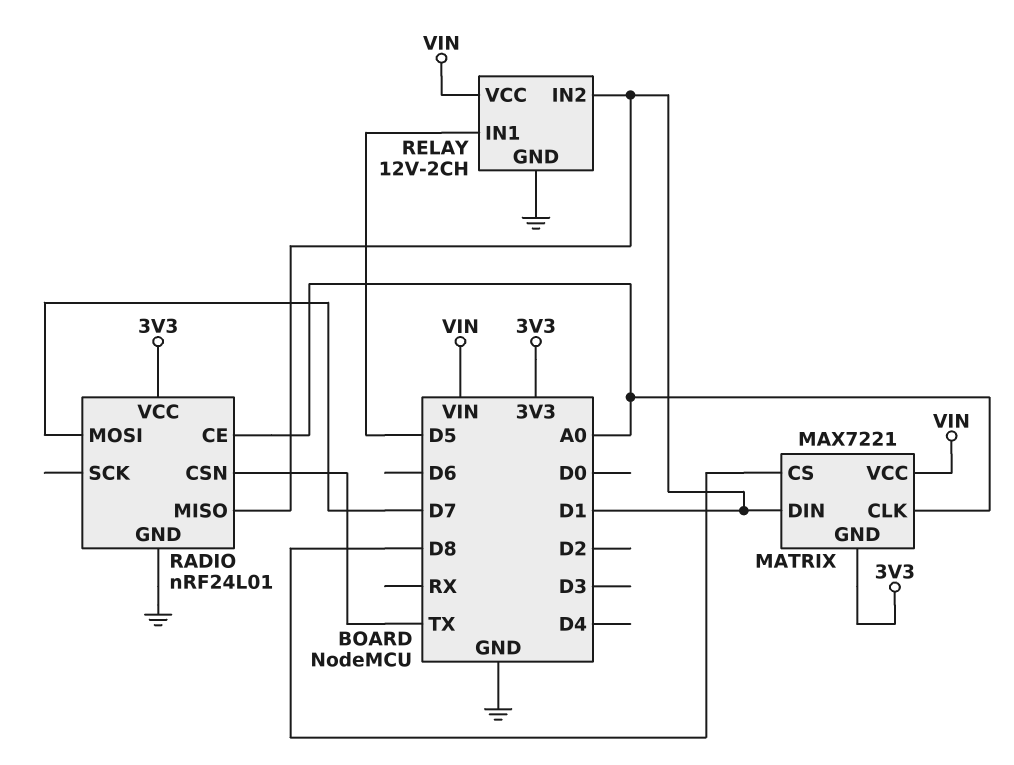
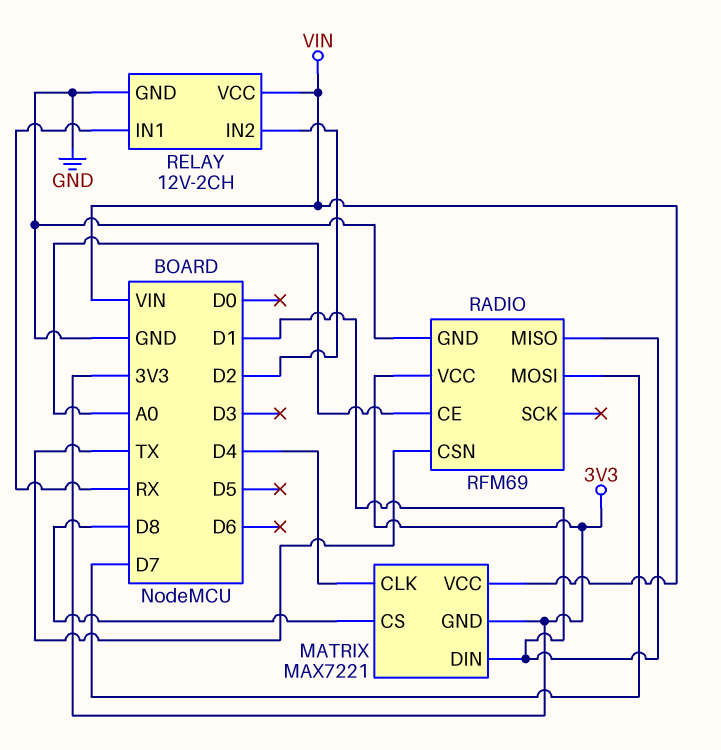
MATRIX pin CLK: A0 -> D4
RADIO: nRF24L01 -> RFM69
RELAY pin IN1: D5 -> RX
RELAY pin IN2: D1 -> D2

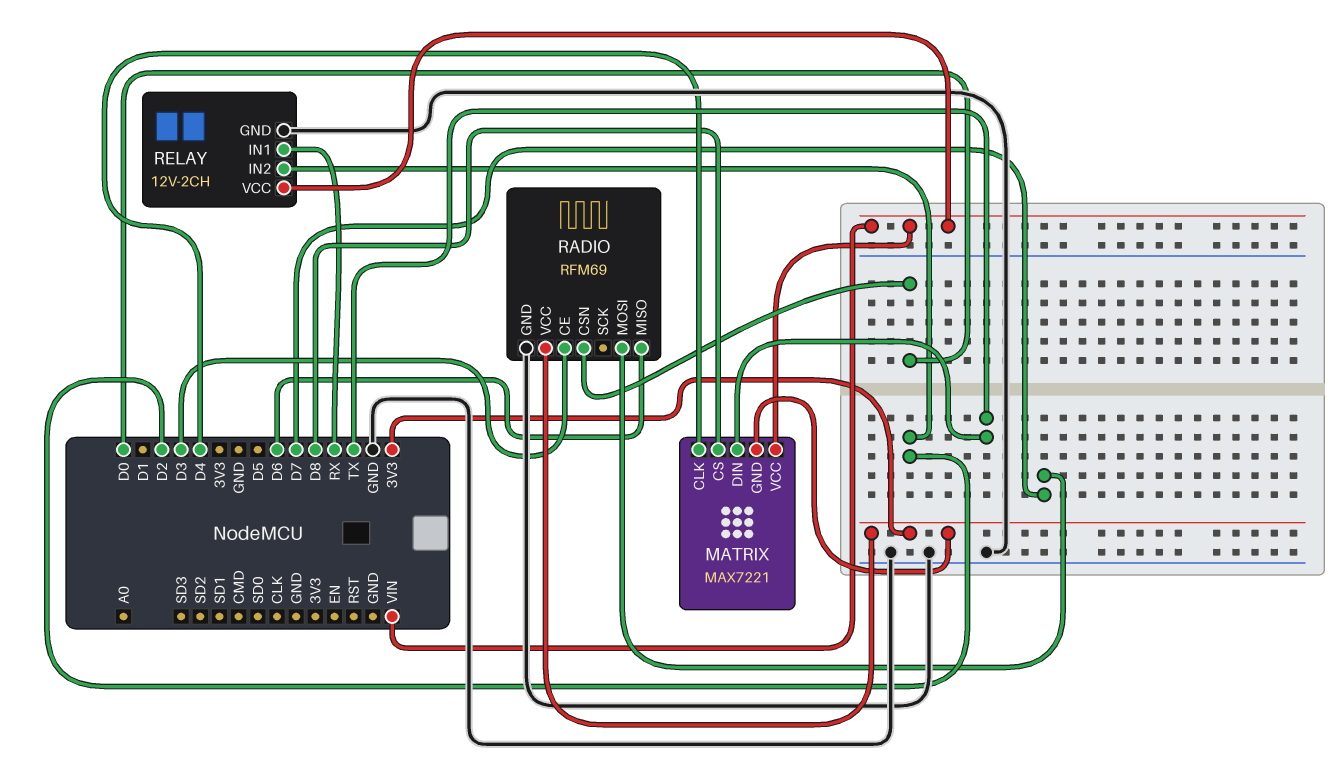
MATRIX pin DIN: D1 -> TX
RADIO pin CE: A0 -> D3
RADIO pin CSN: TX -> D0
RADIO pin MISO: D1 -> D6

